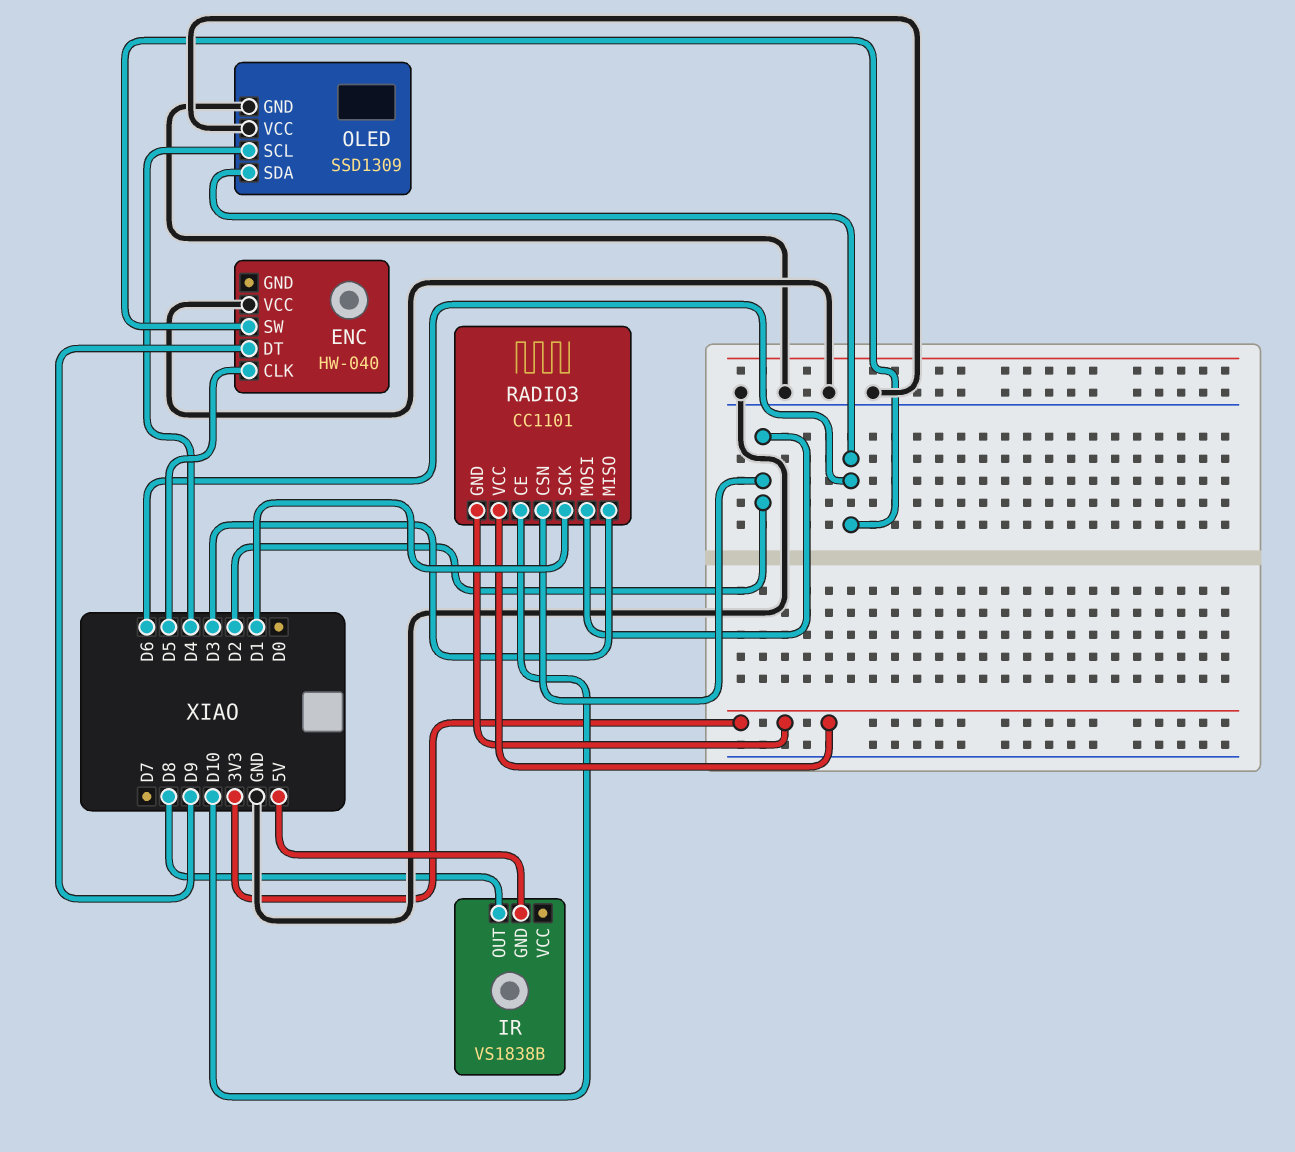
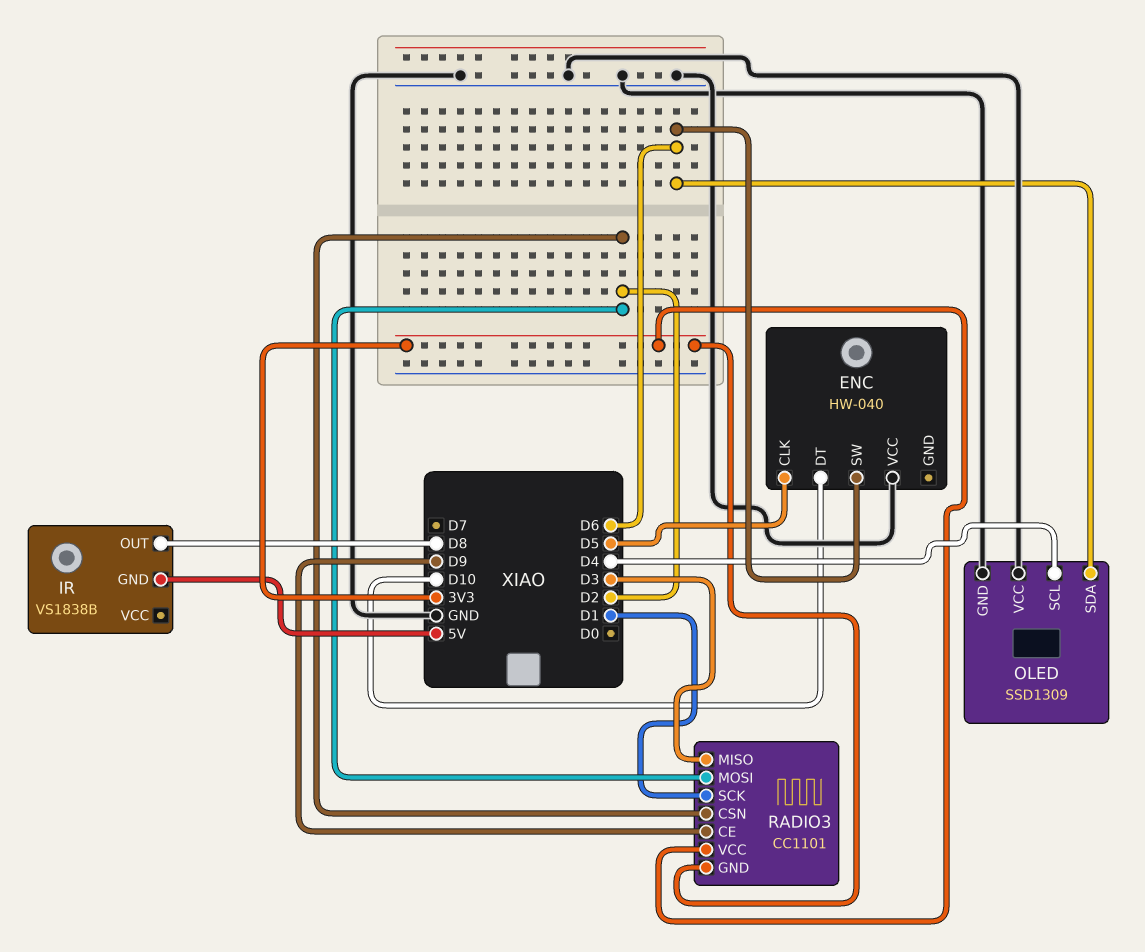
ENC pin DT: D9 -> D10
RADIO3 pin CE: D10 -> D9

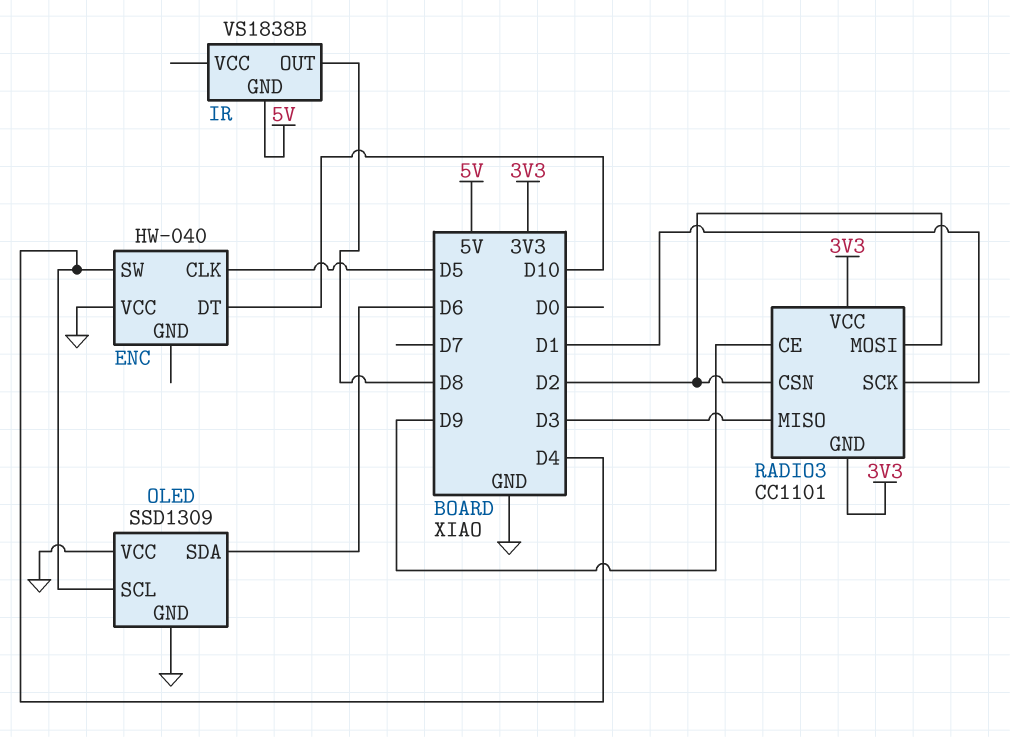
ENC pin SW: D6 -> D4

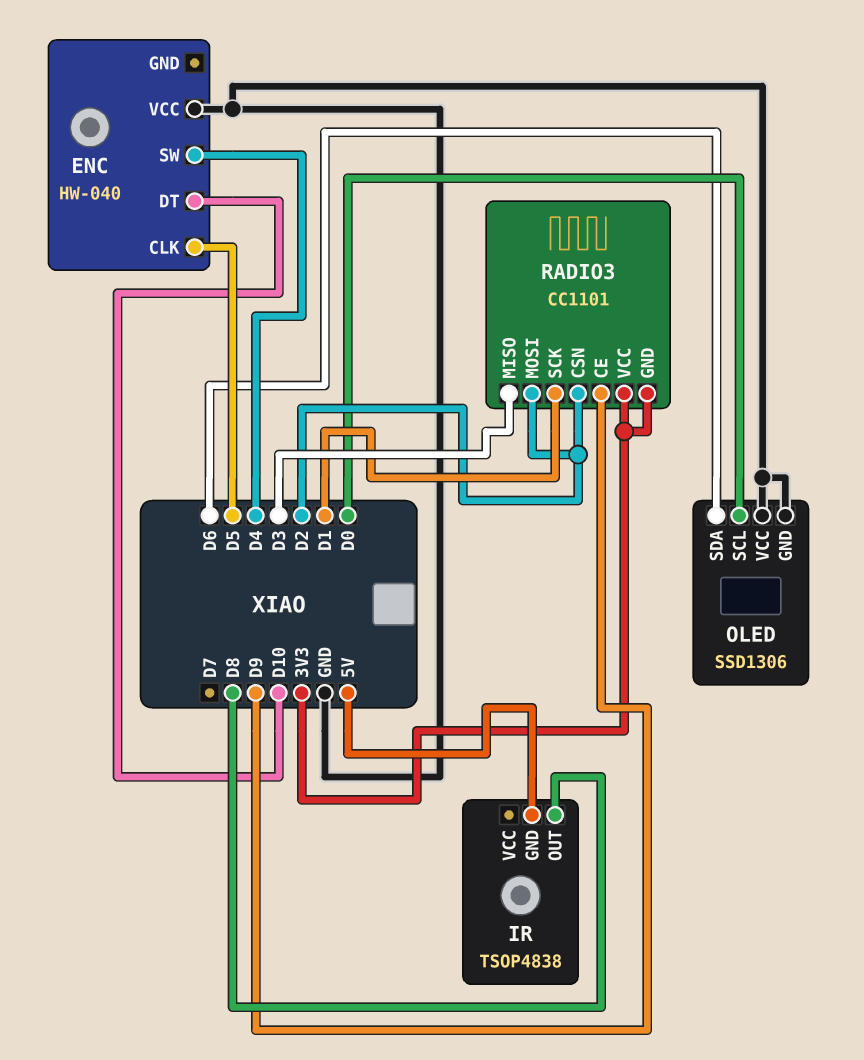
IR: VS1838B -> TSOP4838
OLED: SSD1309 -> SSD1306
OLED pin SCL: D4 -> D0

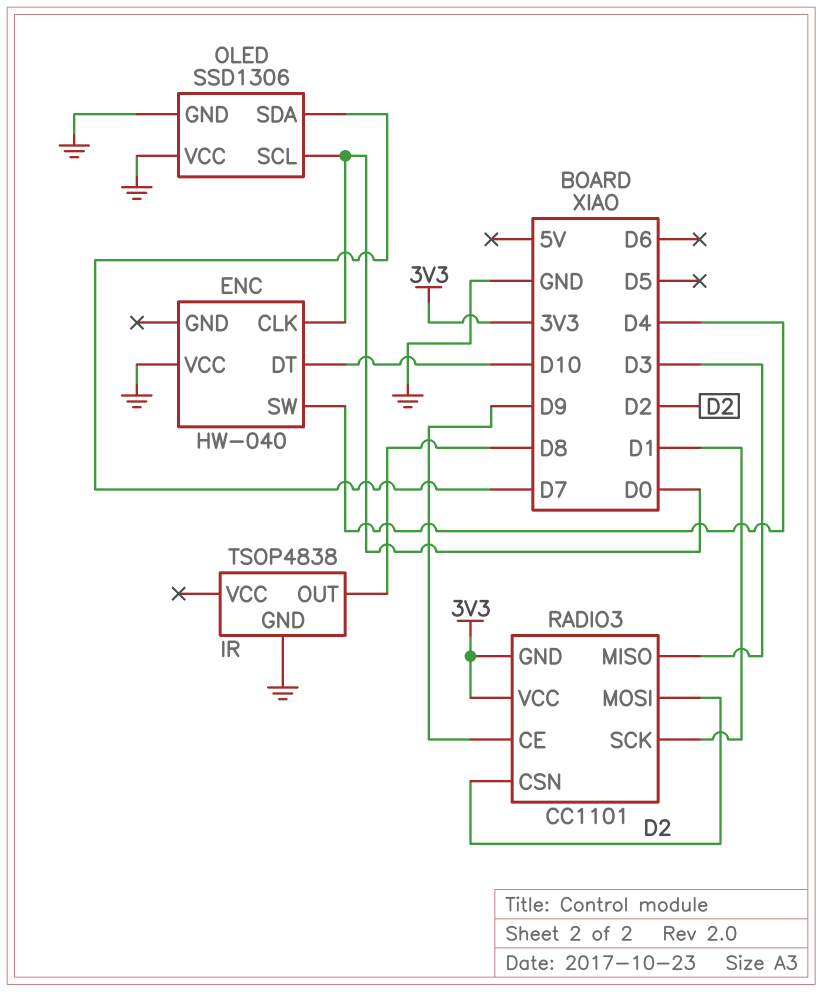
ENC pin CLK: D5 -> D0
IR pin GND: 5V -> GND
OLED pin SDA: D6 -> D7

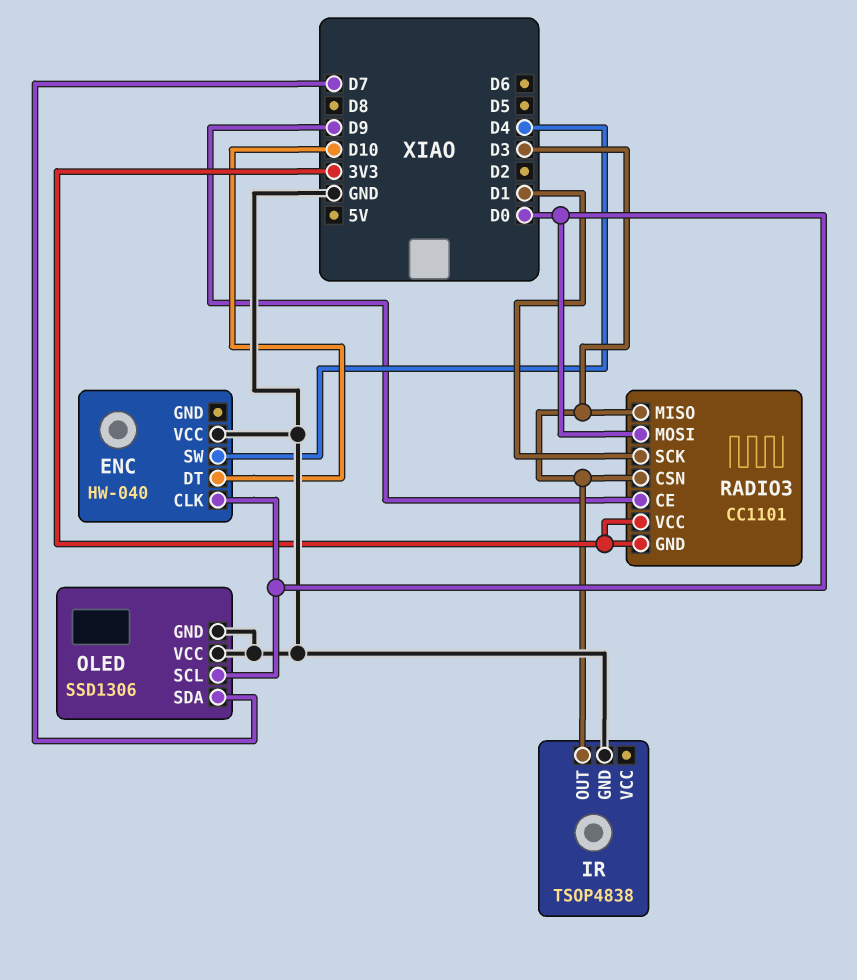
IR pin OUT: D8 -> D3
RADIO3 pin CSN: D2 -> D3
RADIO3 pin MOSI: D2 -> D0

